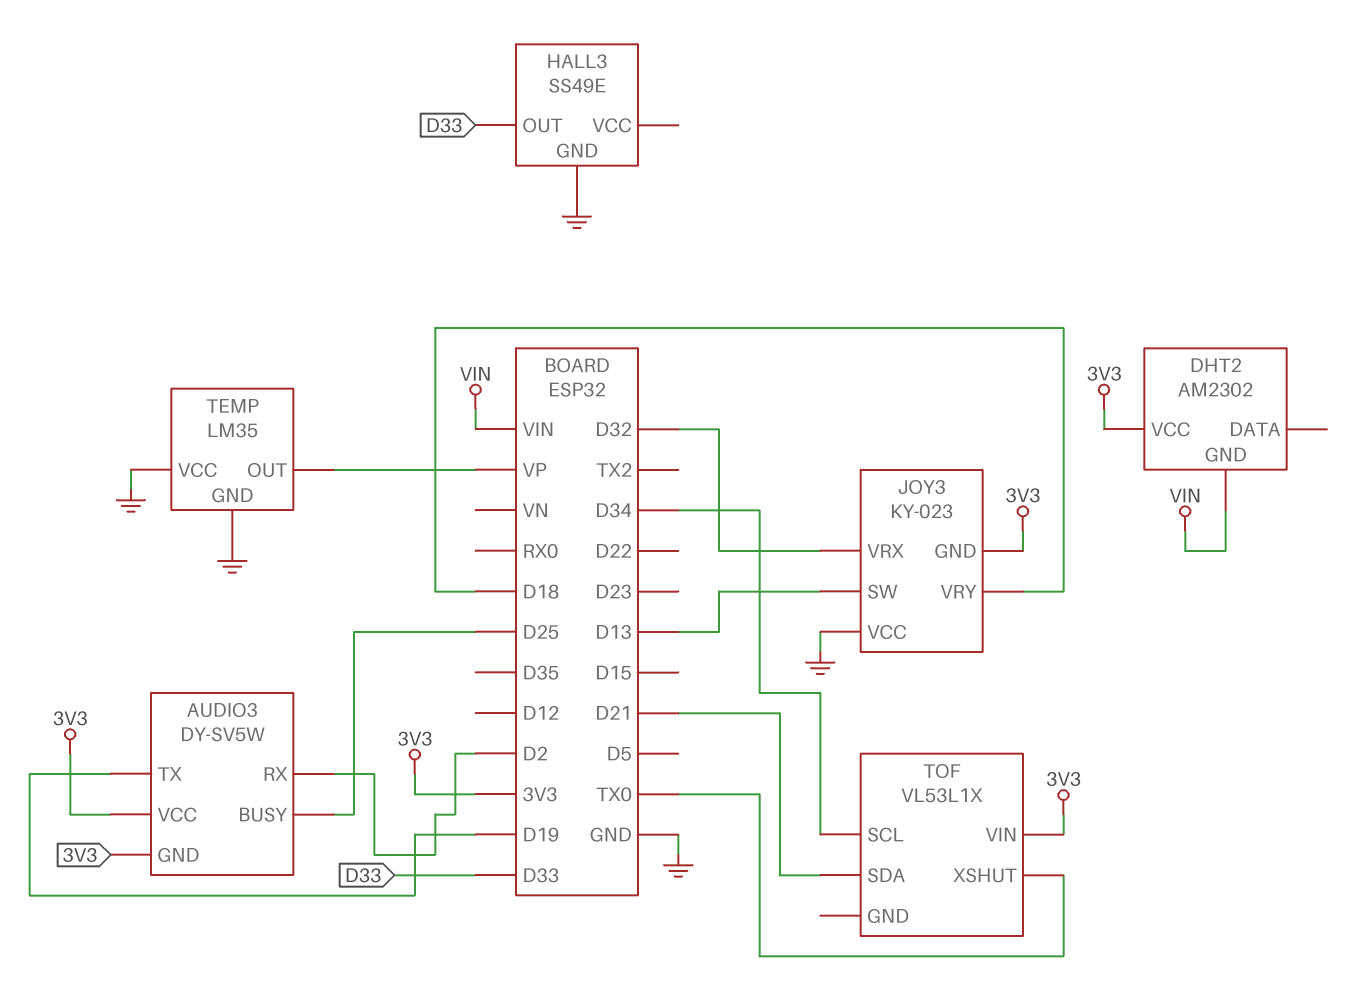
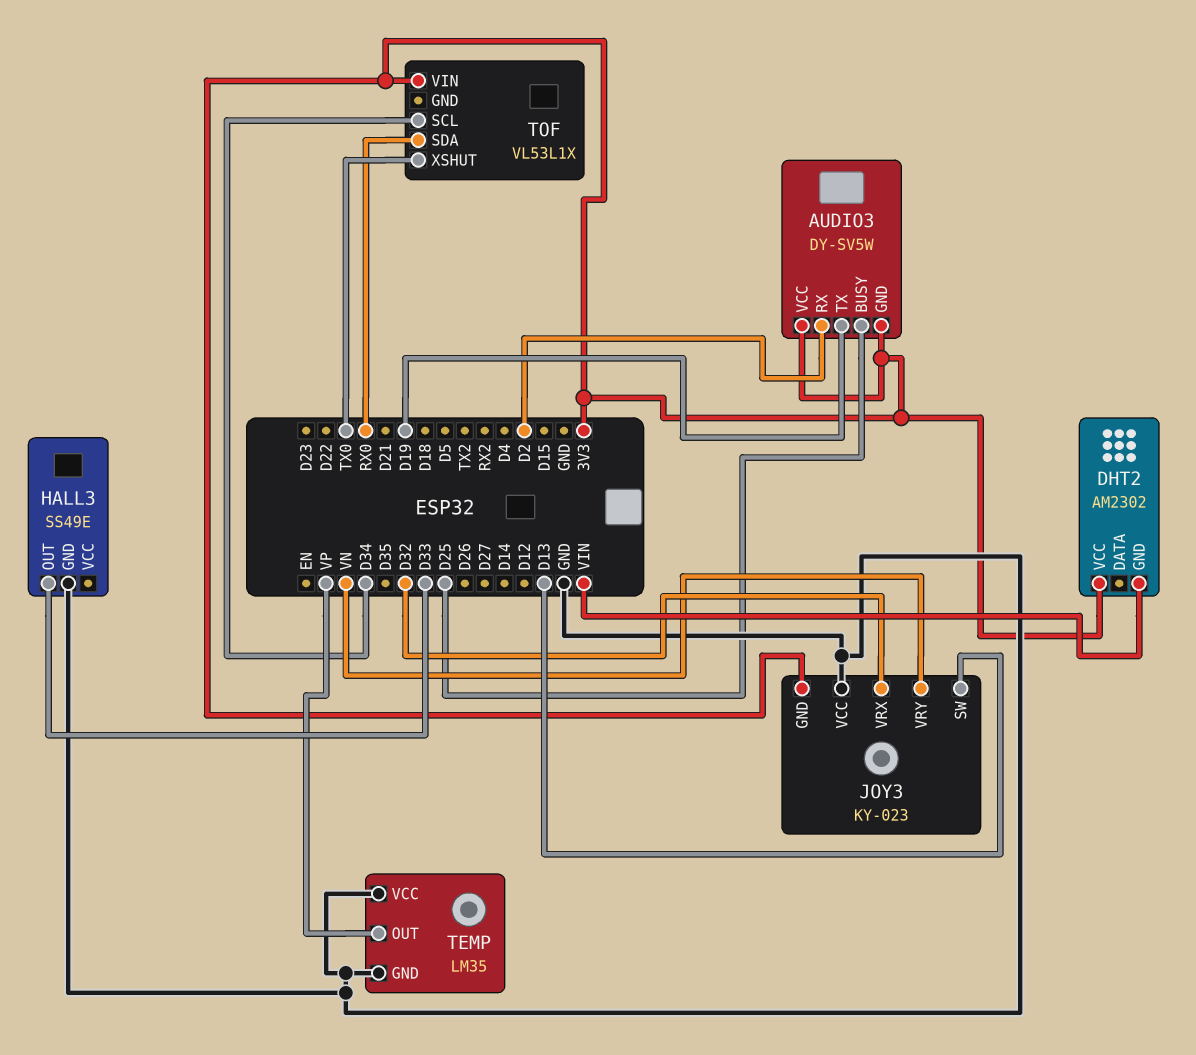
JOY3 pin VRY: D18 -> VN
TOF pin SDA: D21 -> RX0

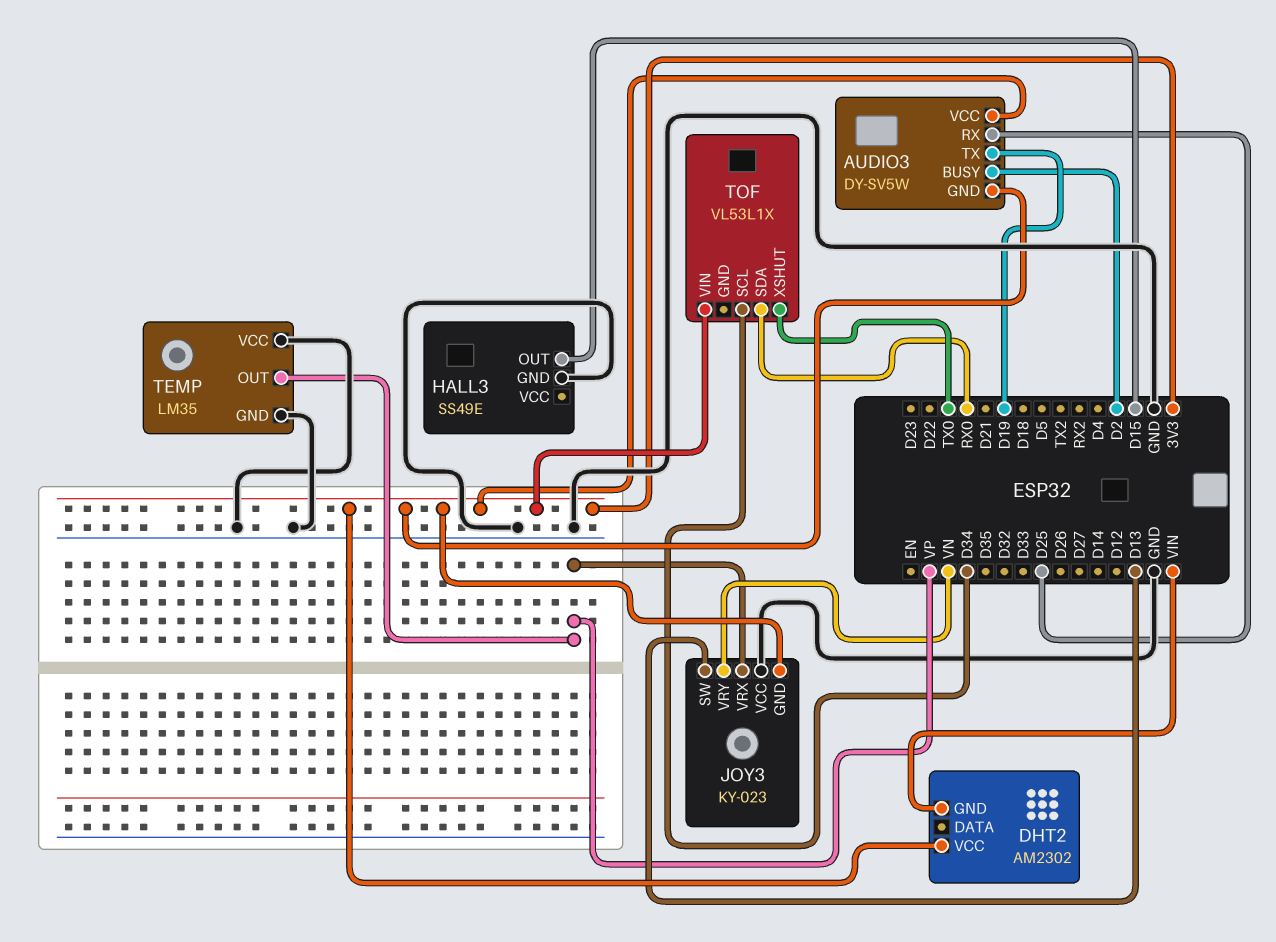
AUDIO3 pin BUSY: D25 -> D2
AUDIO3 pin RX: D2 -> D25
HALL3 pin OUT: D33 -> D15
JOY3 pin VRX: D32 -> VP

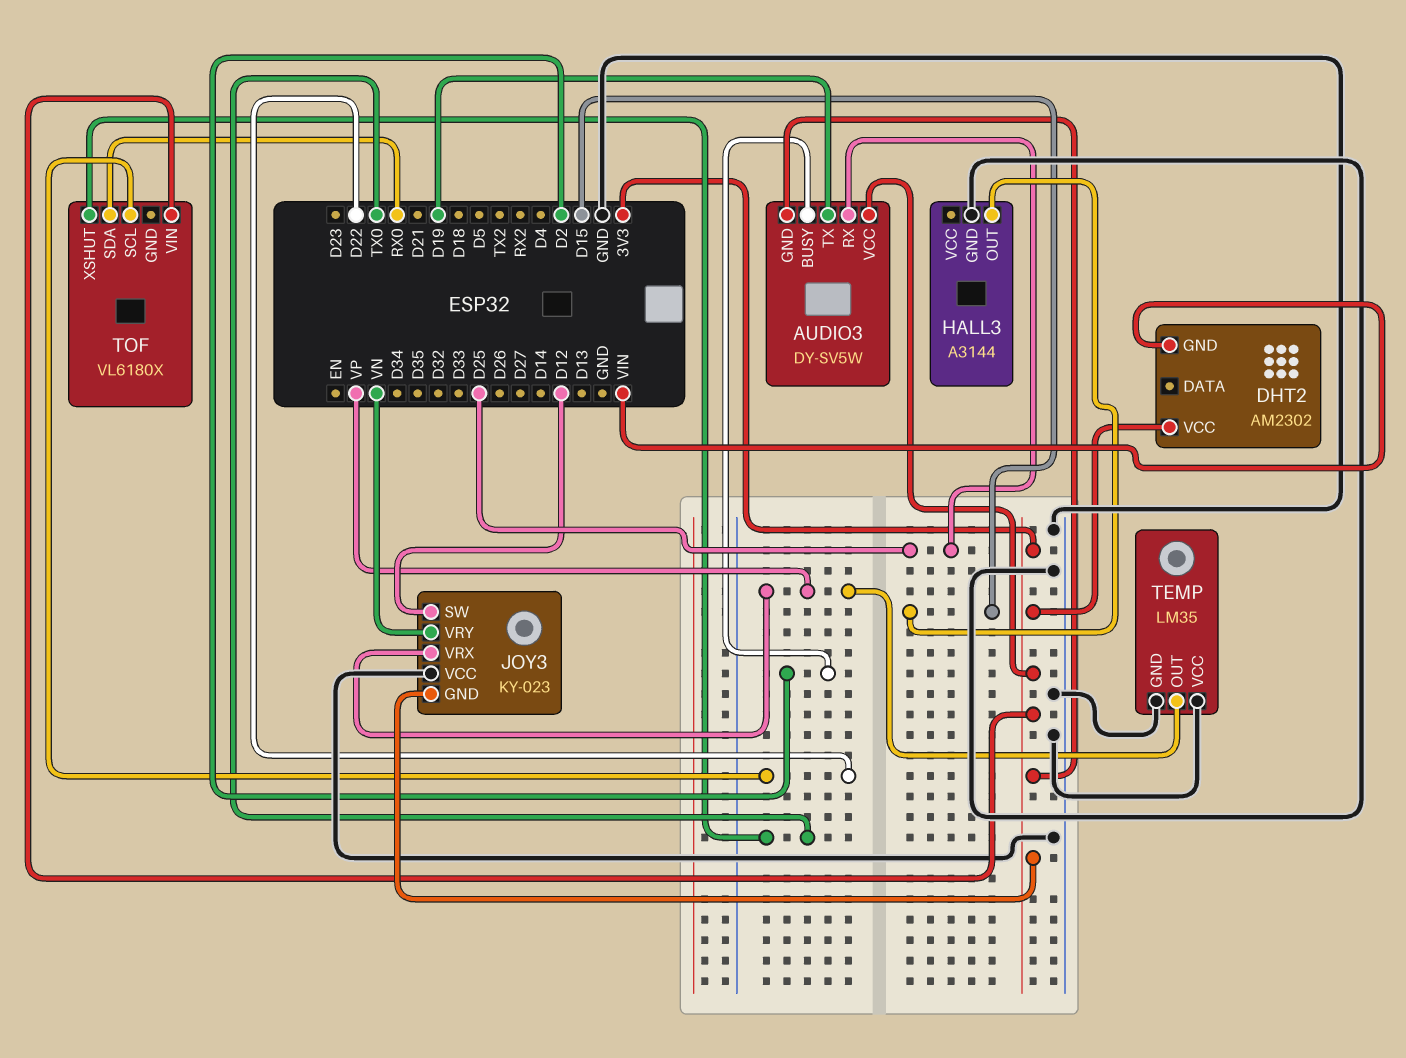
HALL3: SS49E -> A3144
JOY3 pin SW: D13 -> D12
TOF: VL53L1X -> VL6180X
TOF pin SCL: D34 -> D22

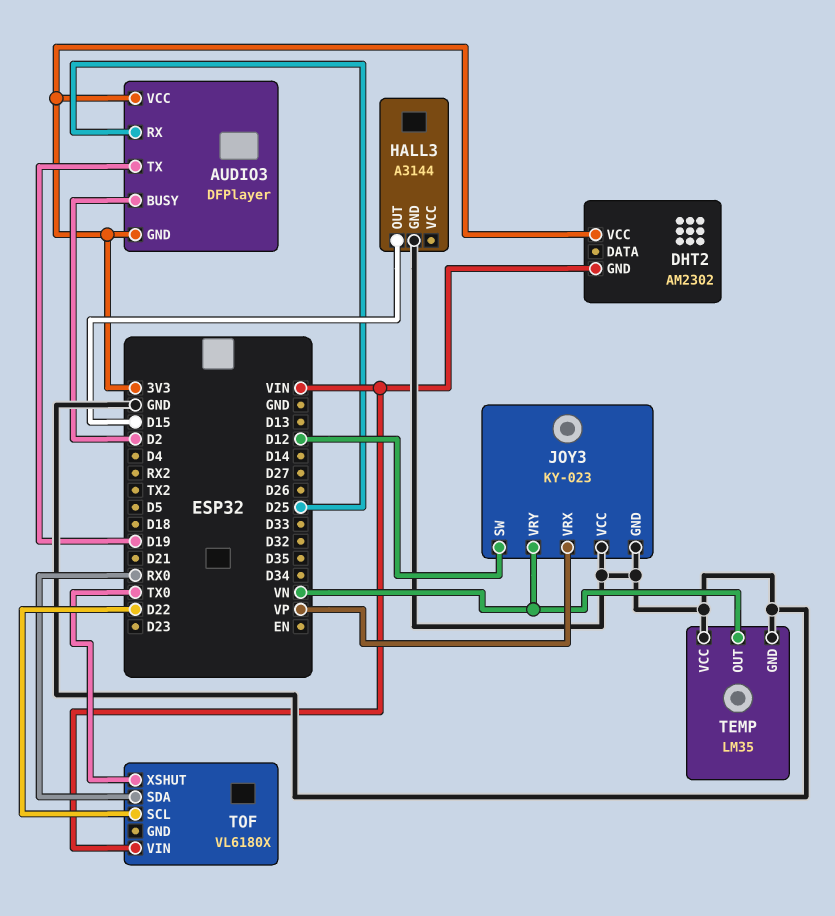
AUDIO3: DY-SV5W -> DFPlayer
JOY3 pin GND: 3V3 -> GND
TEMP pin OUT: VP -> VN
TOF pin VIN: 3V3 -> VIN

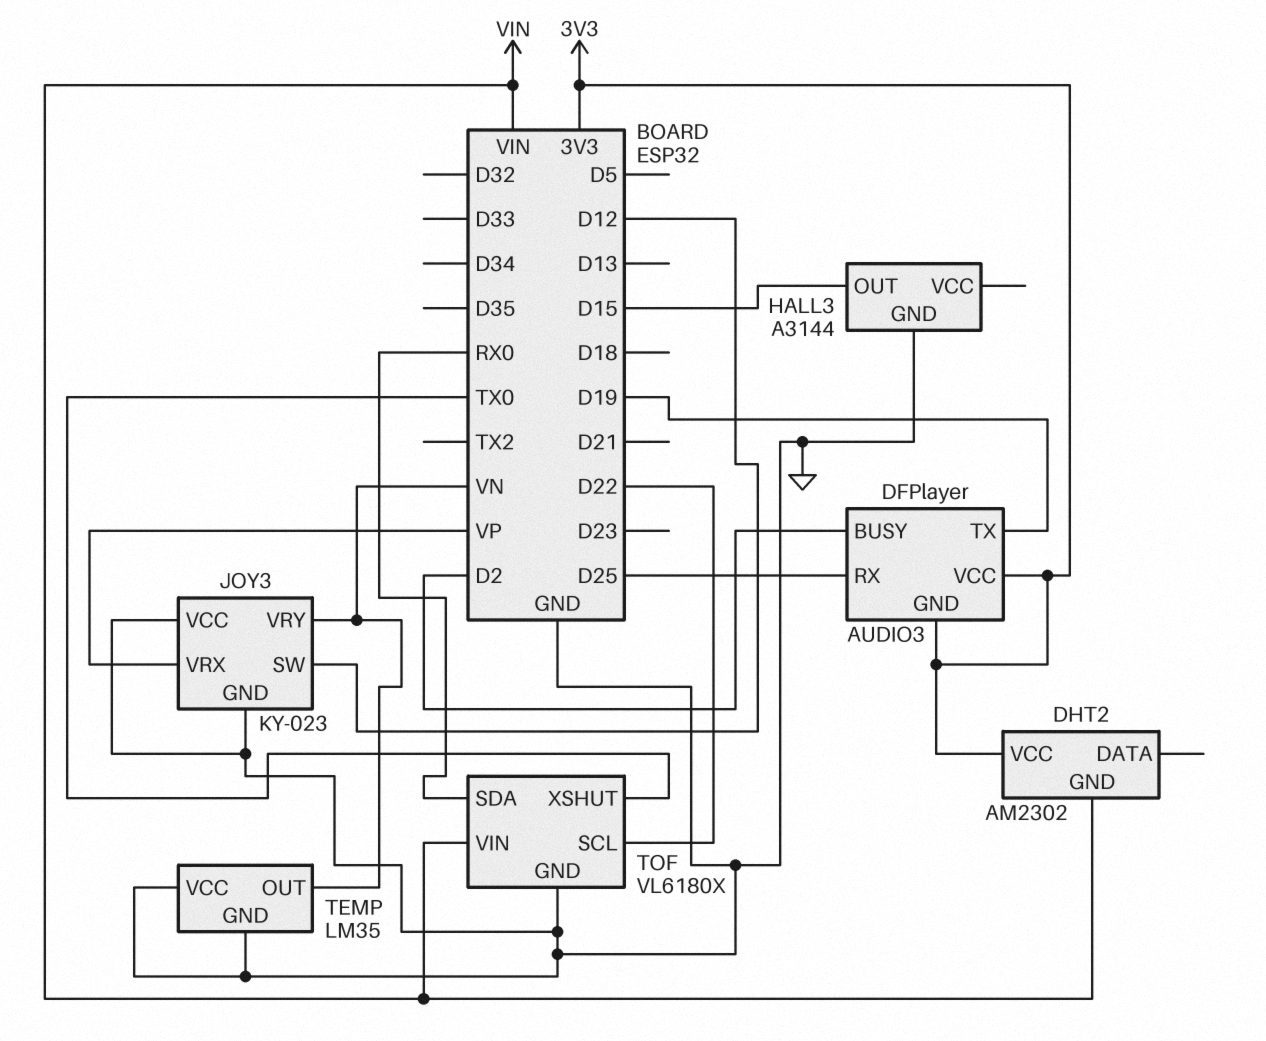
TOF pin GND: none -> GND

